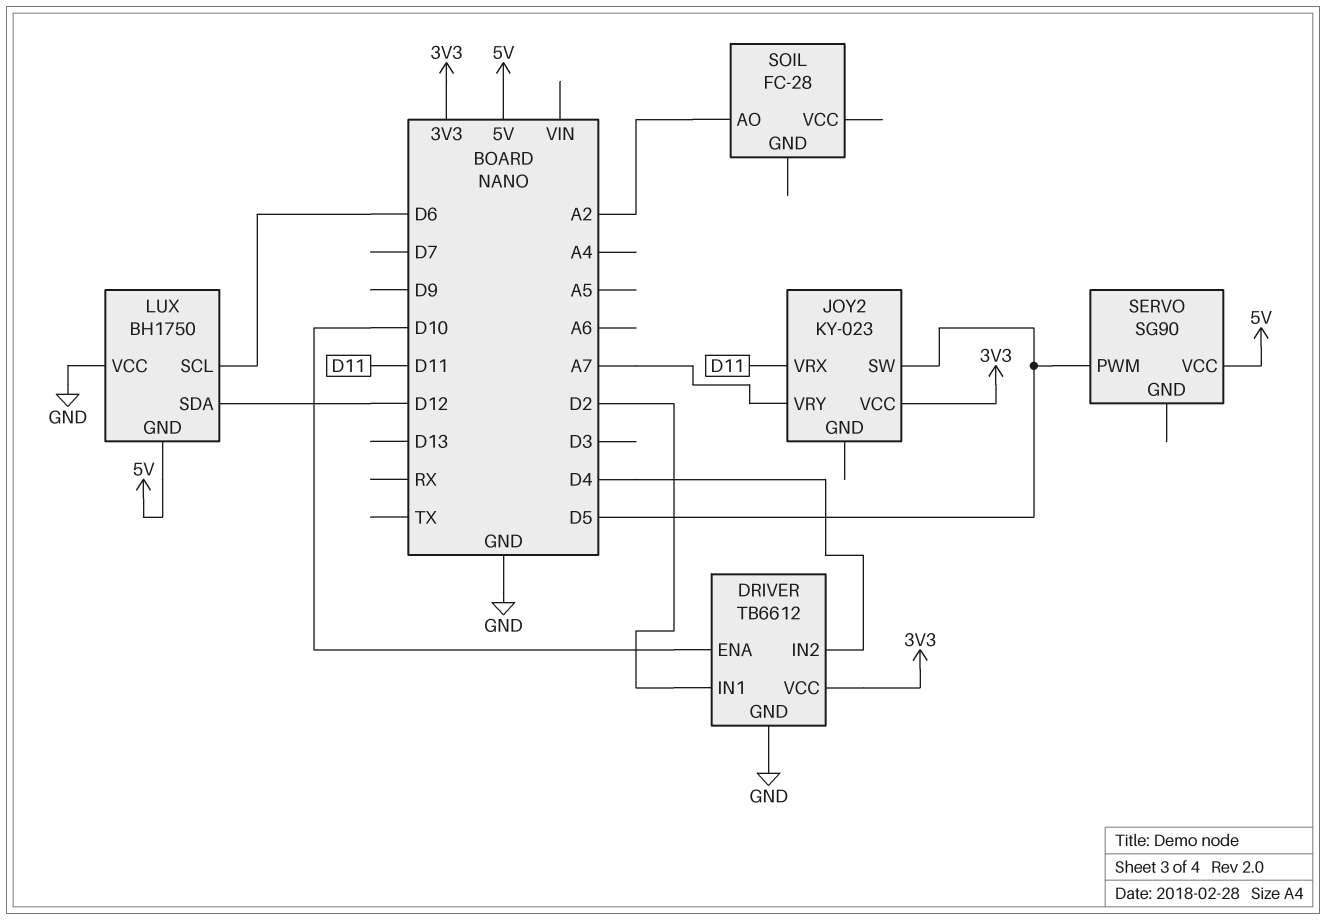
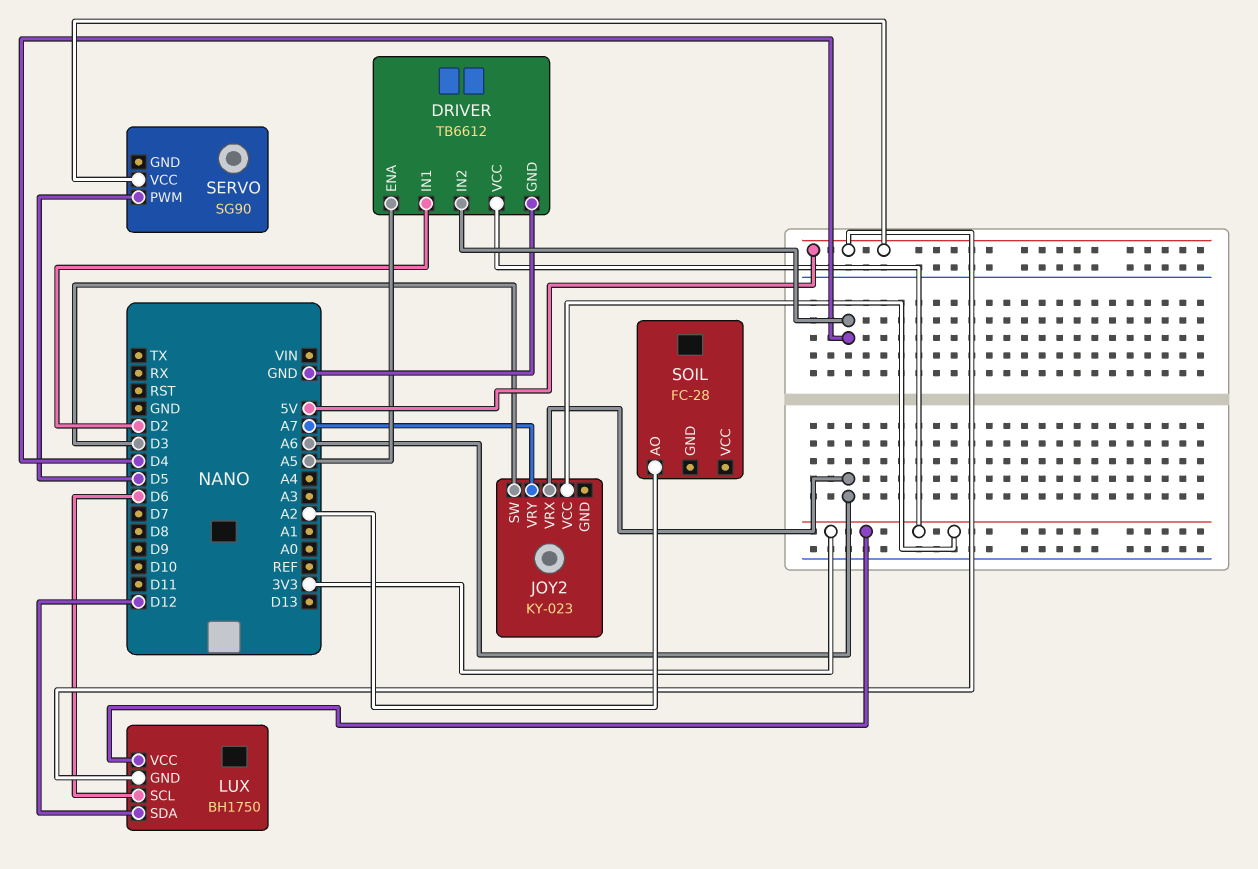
DRIVER pin ENA: D10 -> A5
JOY2 pin SW: D5 -> D3
JOY2 pin VRX: D11 -> A6
LUX pin VCC: GND -> 3V3

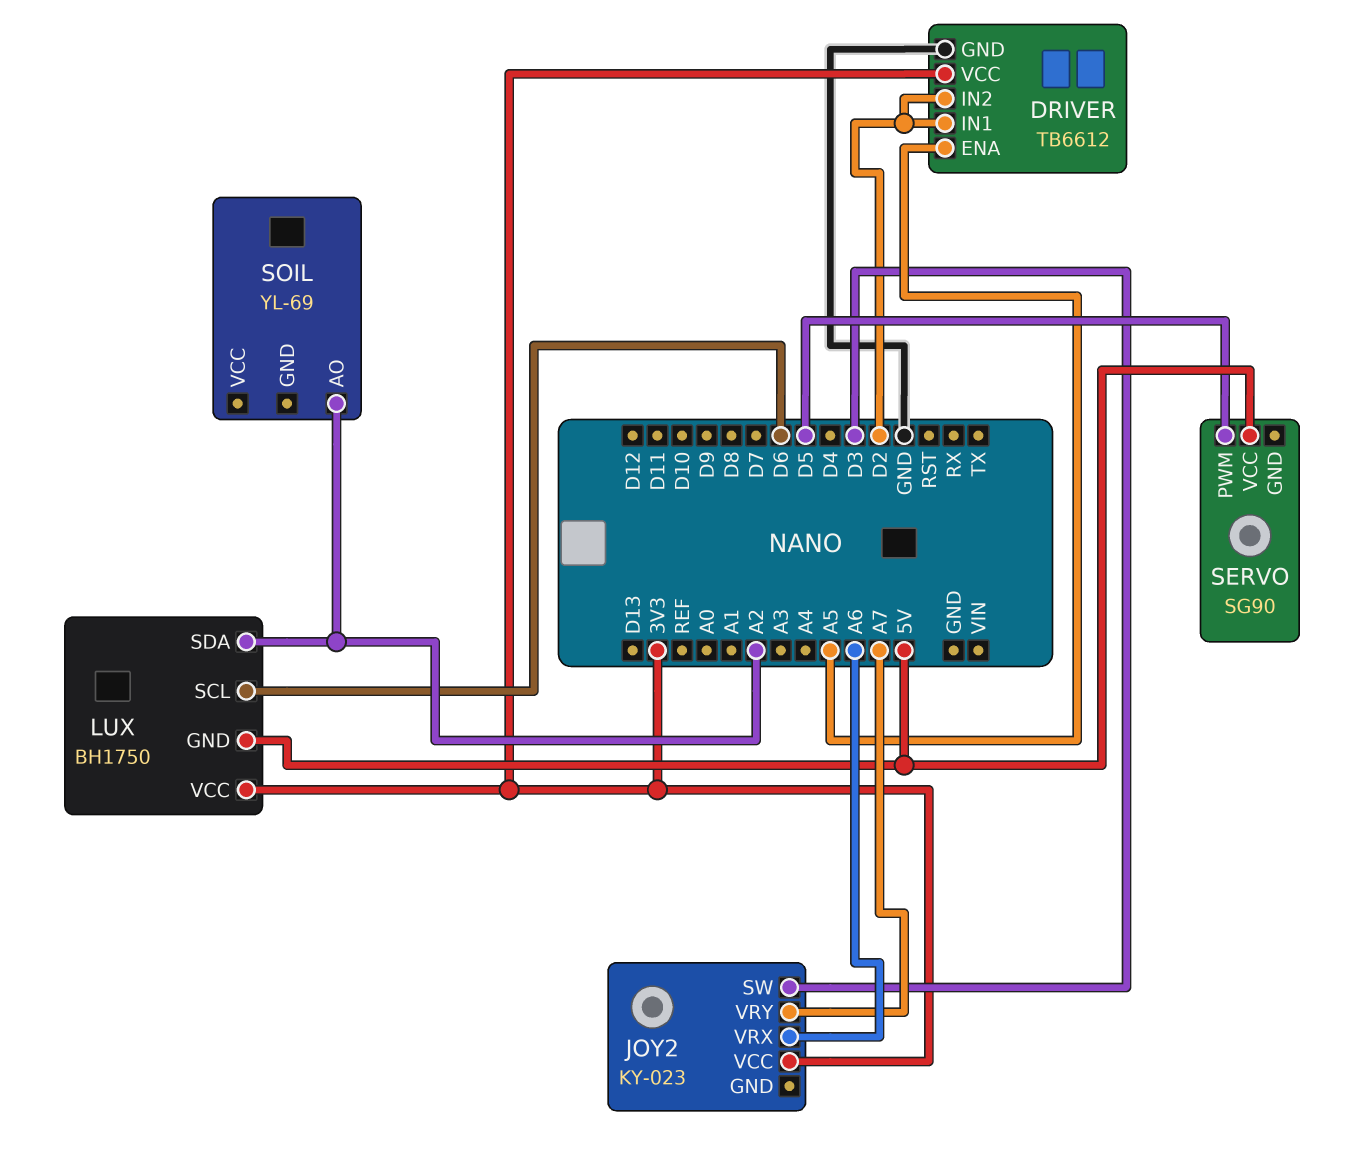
DRIVER pin IN2: D4 -> D2
LUX pin SDA: D12 -> A2
SOIL: FC-28 -> YL-69

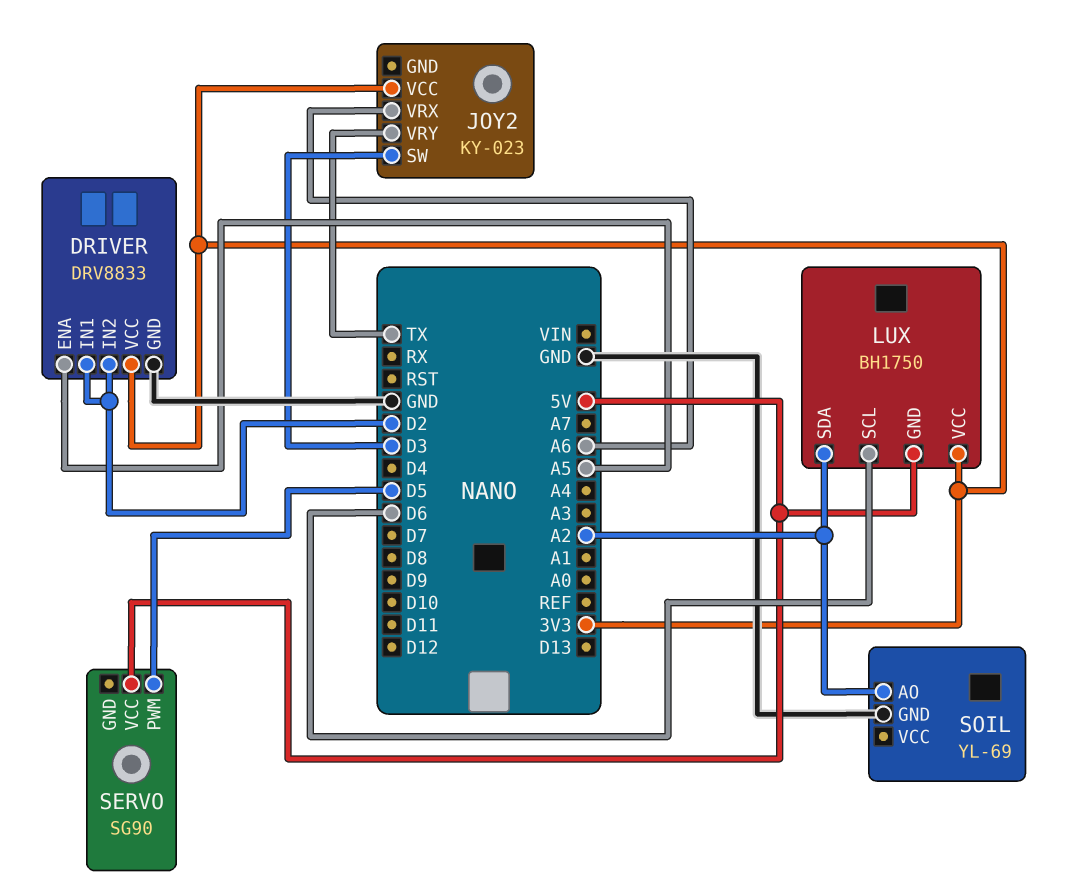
DRIVER: TB6612 -> DRV8833
JOY2 pin VRY: A7 -> TX
SOIL pin GND: none -> GND

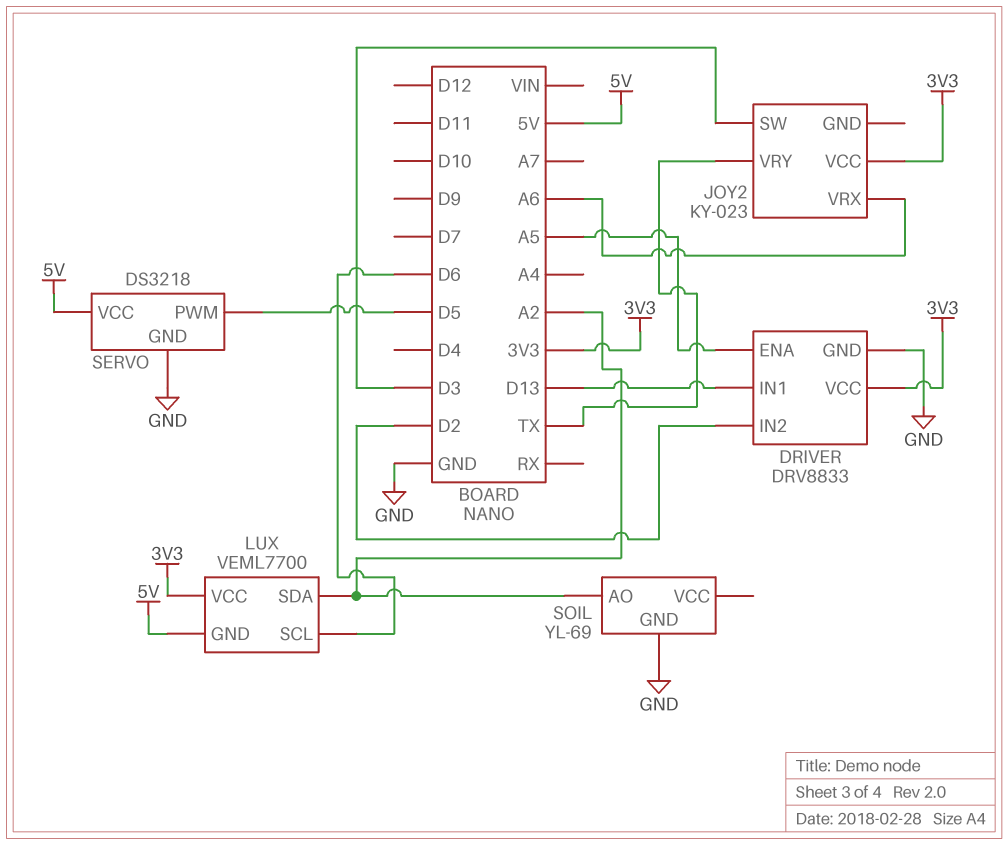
DRIVER pin IN1: D2 -> D13
LUX: BH1750 -> VEML7700
SERVO: SG90 -> DS3218
SERVO pin GND: none -> GND

